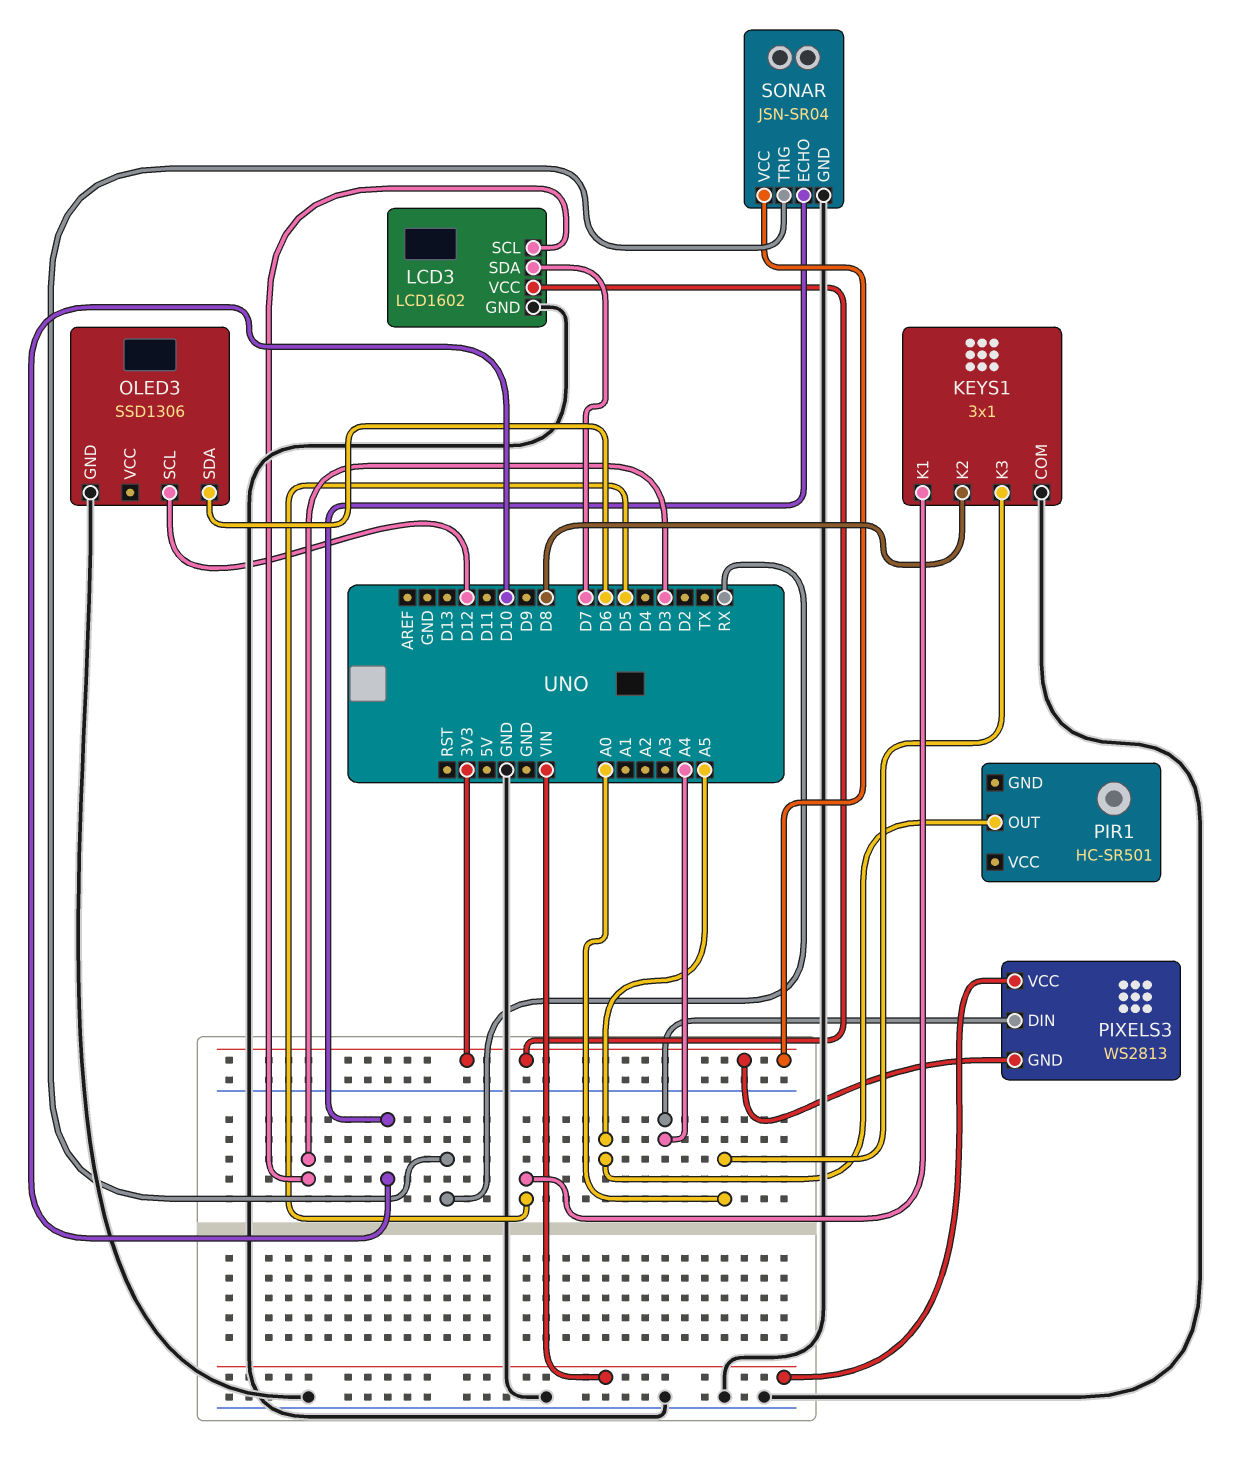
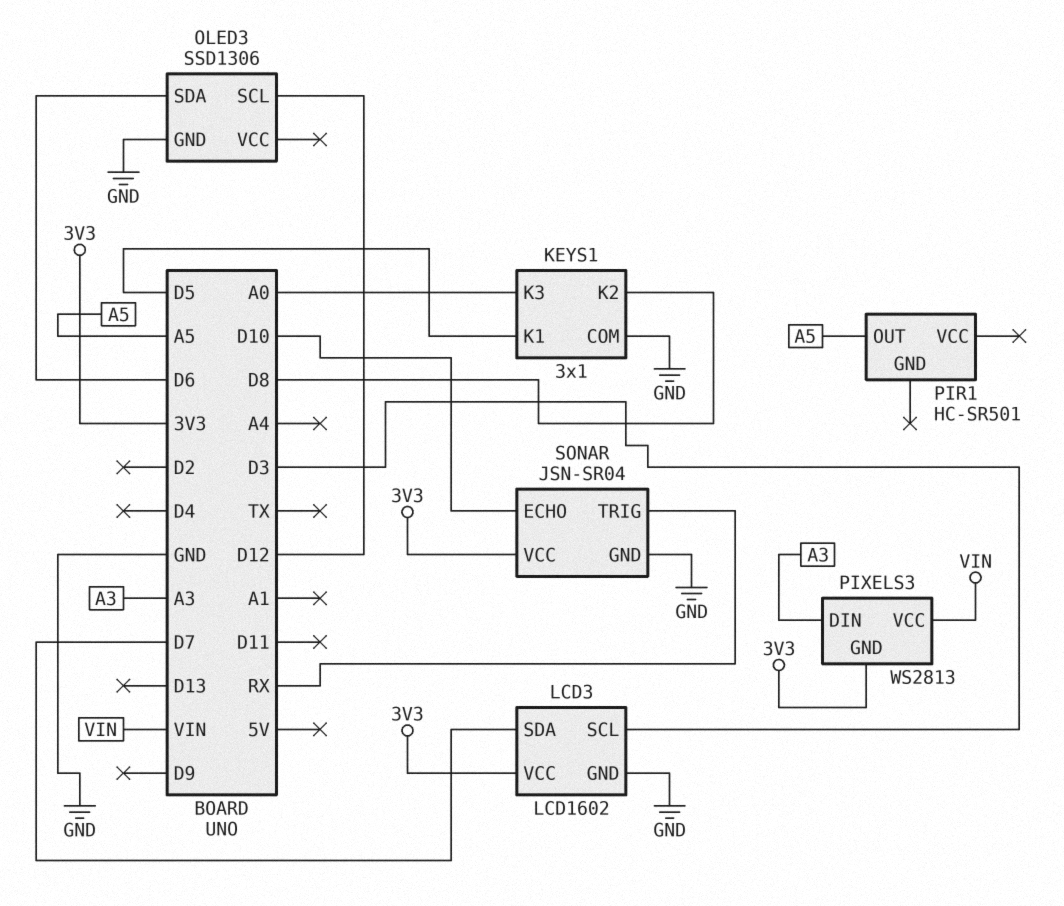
PIXELS3 pin DIN: A4 -> A3

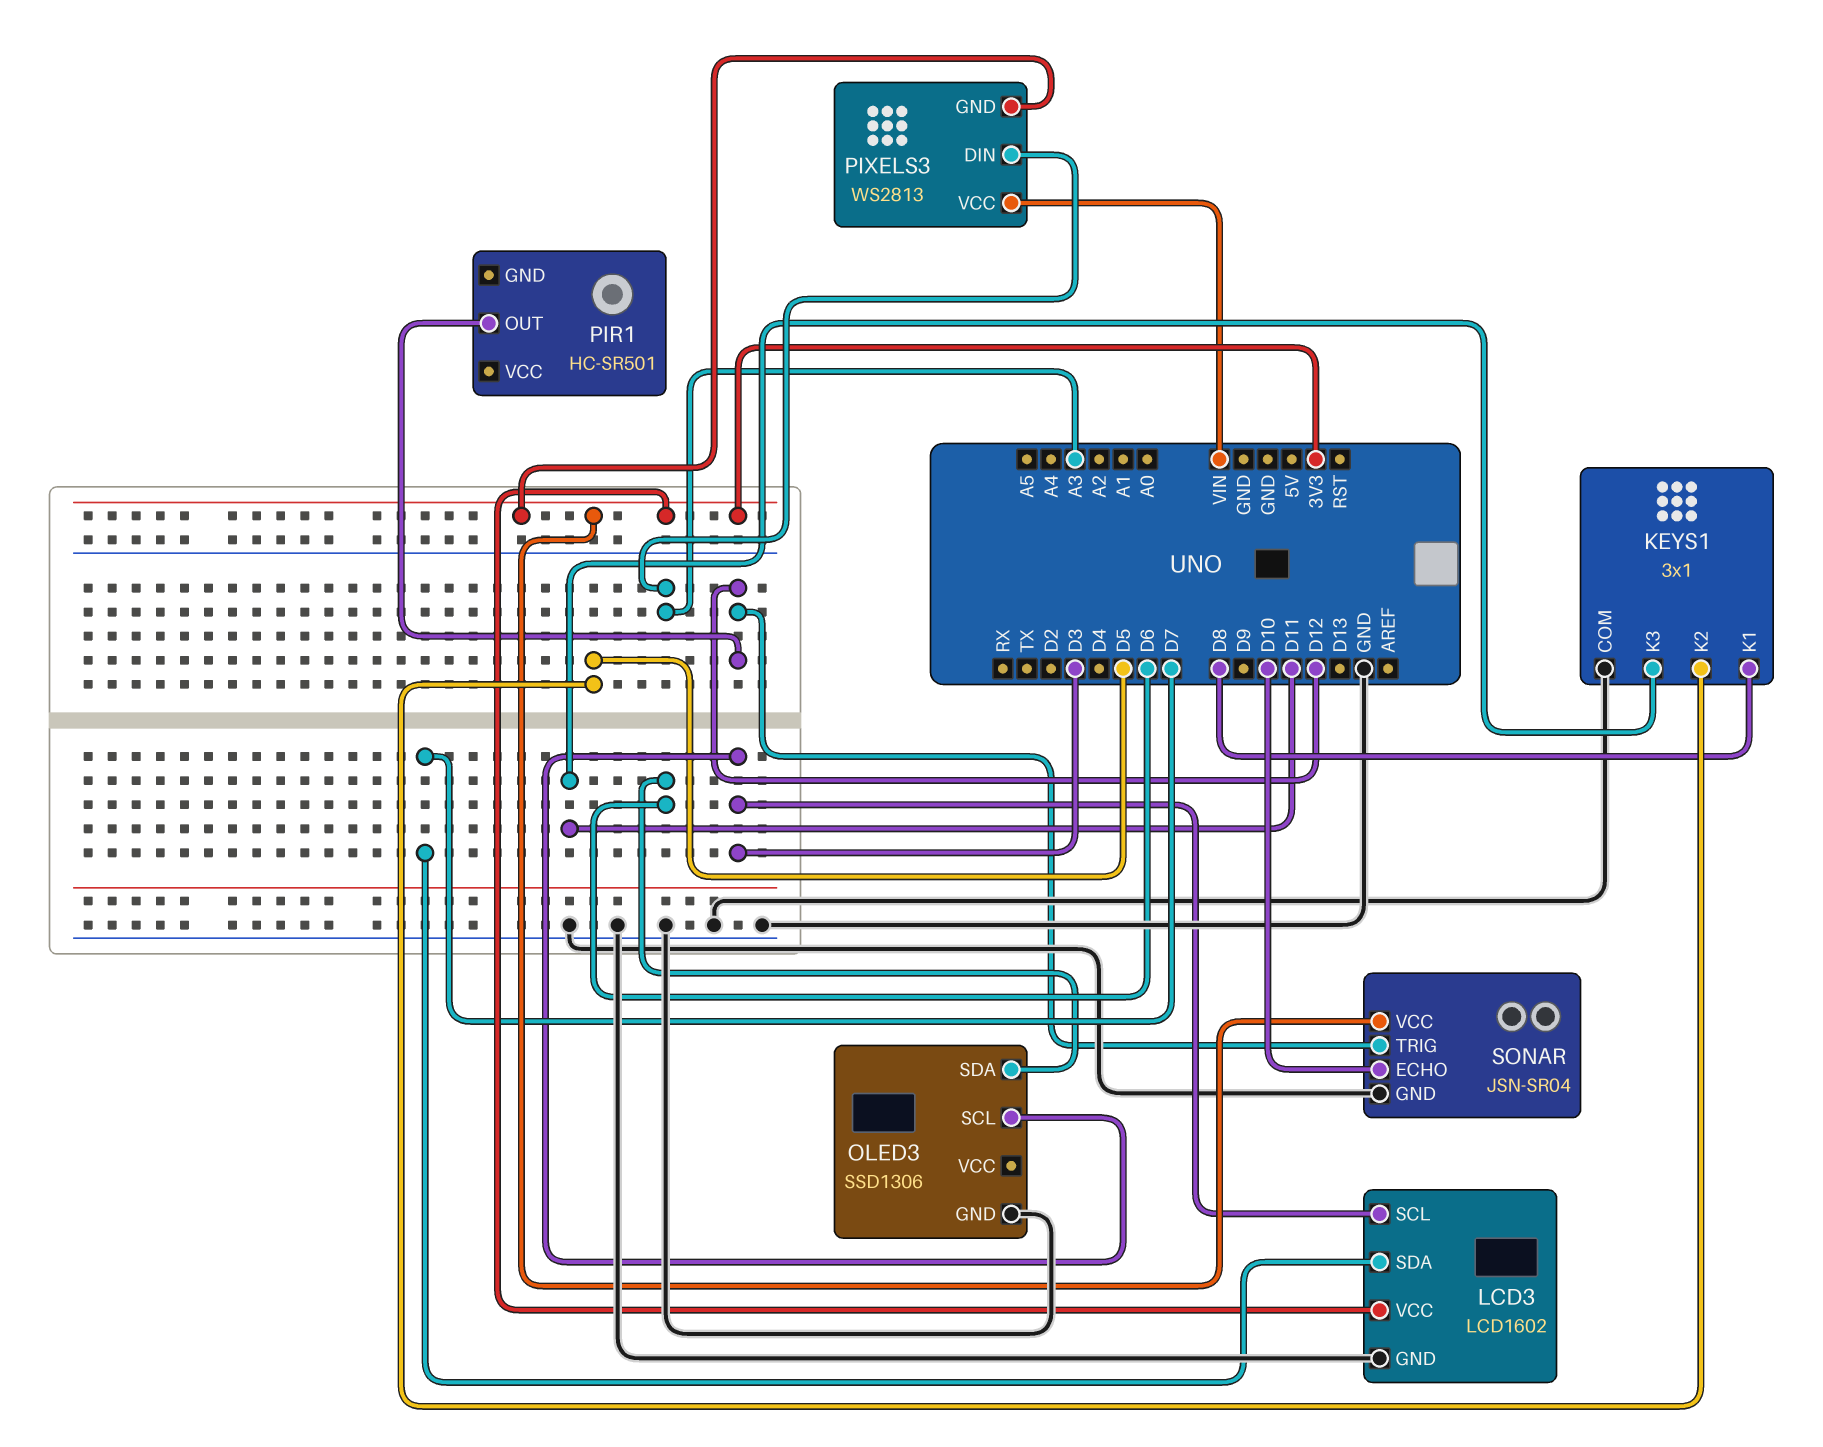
KEYS1 pin K1: D5 -> D8
KEYS1 pin K2: D8 -> D5
KEYS1 pin K3: A0 -> D11
OLED3 pin SCL: D12 -> D3
PIR1 pin OUT: A5 -> D12
SONAR pin TRIG: RX -> D12

